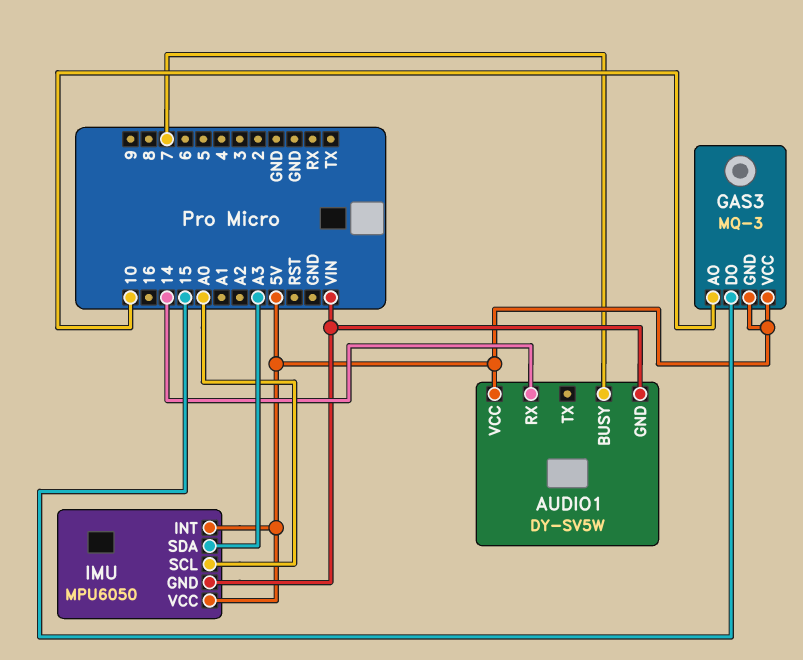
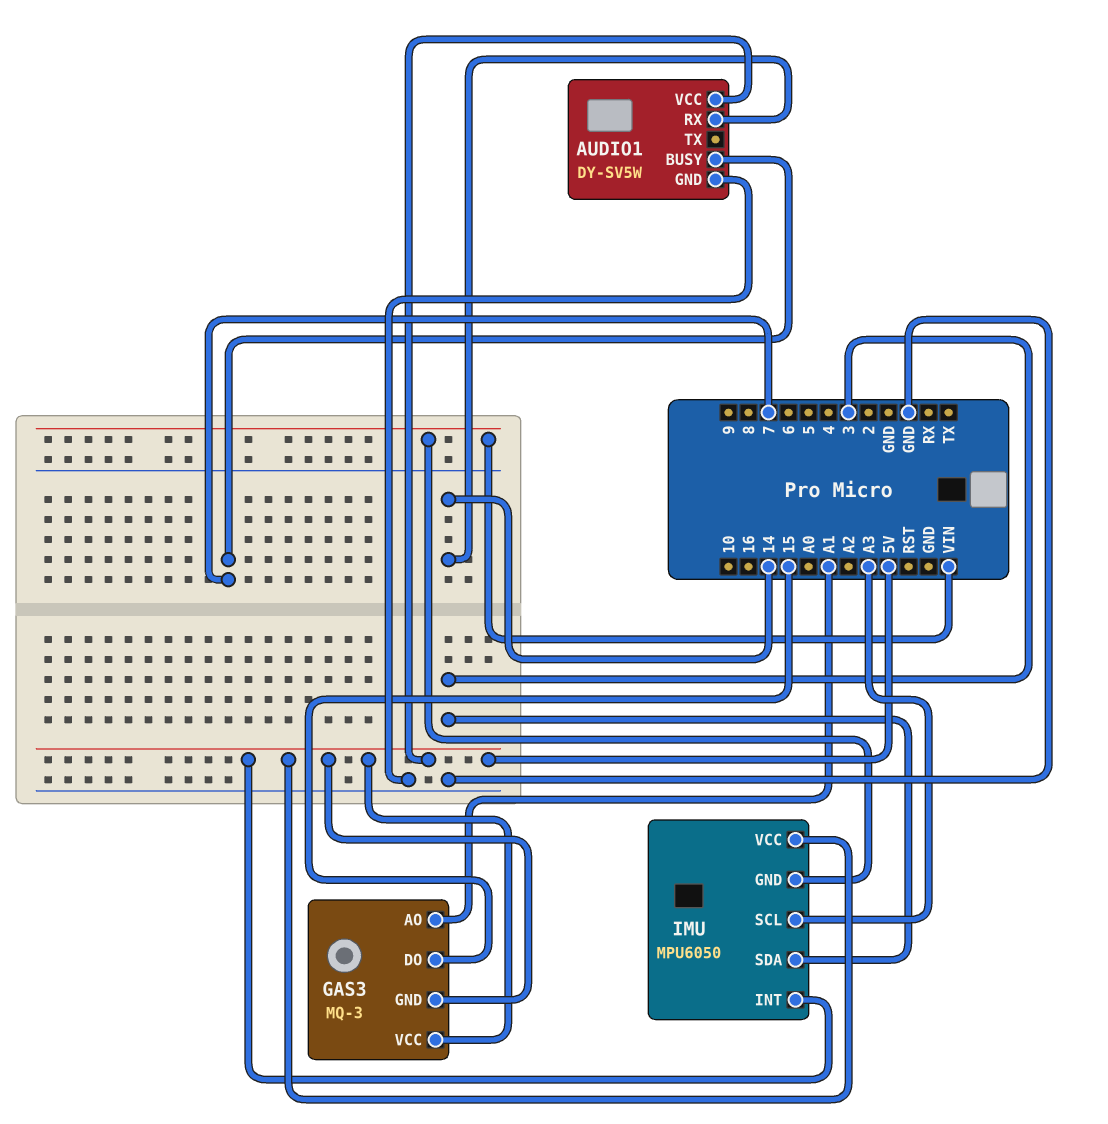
AUDIO1 pin GND: VIN -> GND
GAS3 pin AO: 10 -> A1
IMU pin SCL: A0 -> A3
IMU pin SDA: A3 -> 3

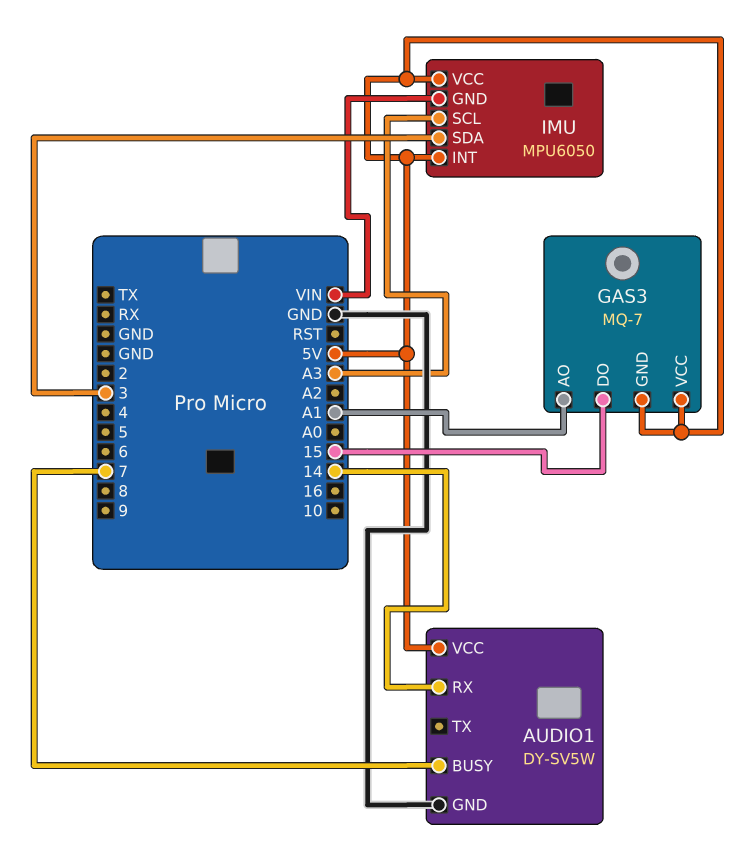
GAS3: MQ-3 -> MQ-7

